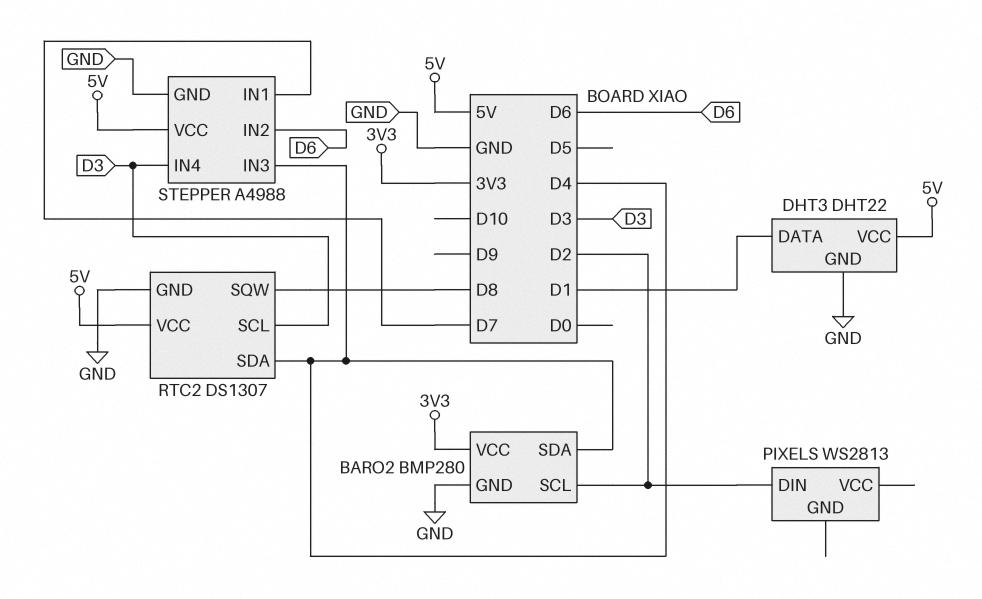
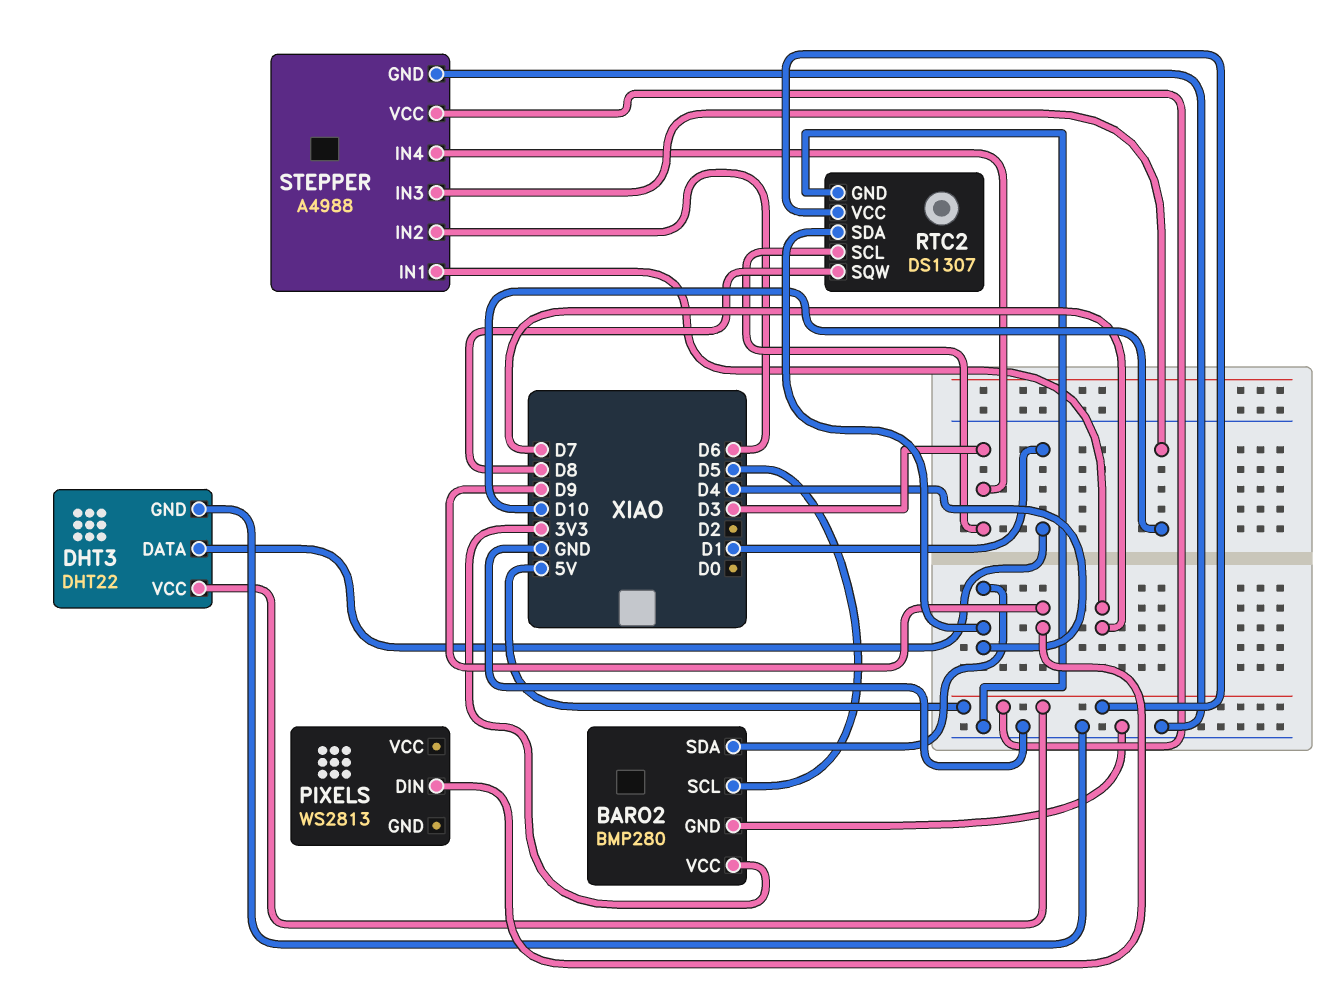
BARO2 pin SCL: D2 -> D5
PIXELS pin DIN: D2 -> D9
STEPPER pin IN3: D4 -> D10

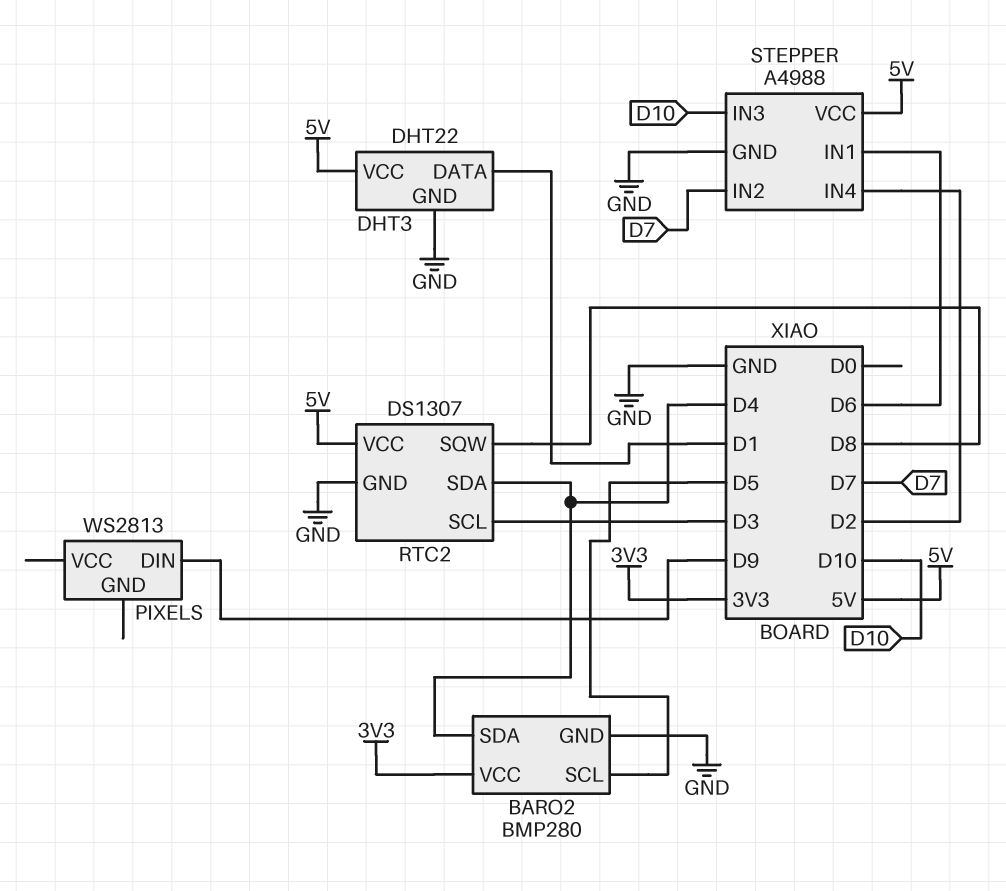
STEPPER pin IN1: D7 -> D6
STEPPER pin IN2: D6 -> D7
STEPPER pin IN4: D3 -> D2

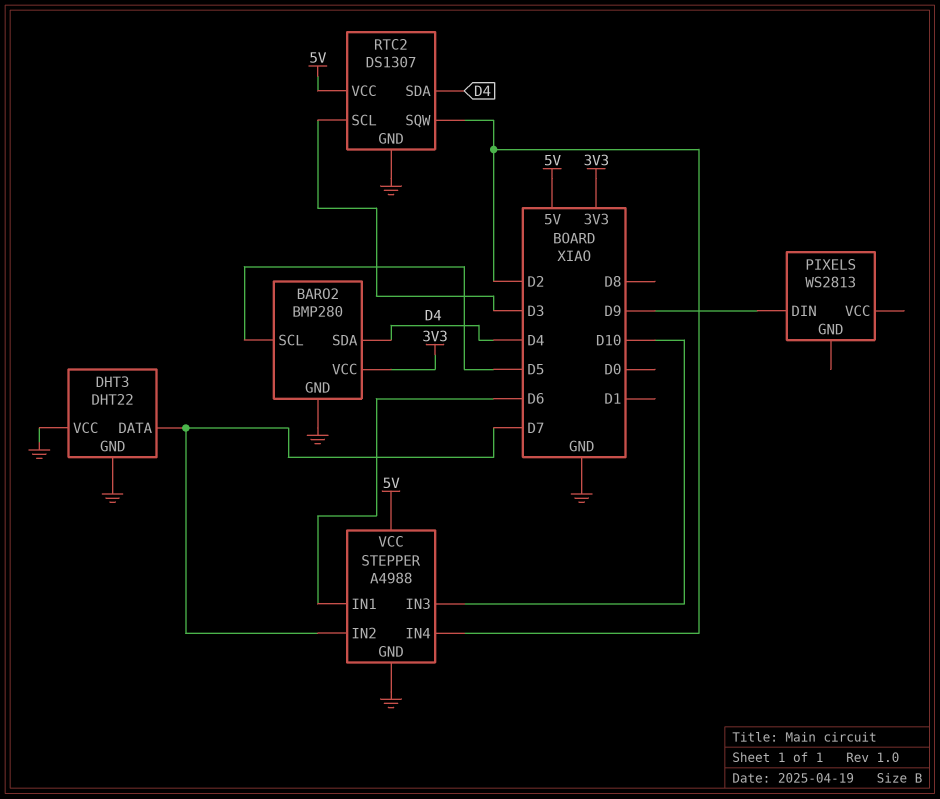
DHT3 pin DATA: D1 -> D7
DHT3 pin VCC: 5V -> GND
RTC2 pin SQW: D8 -> D2

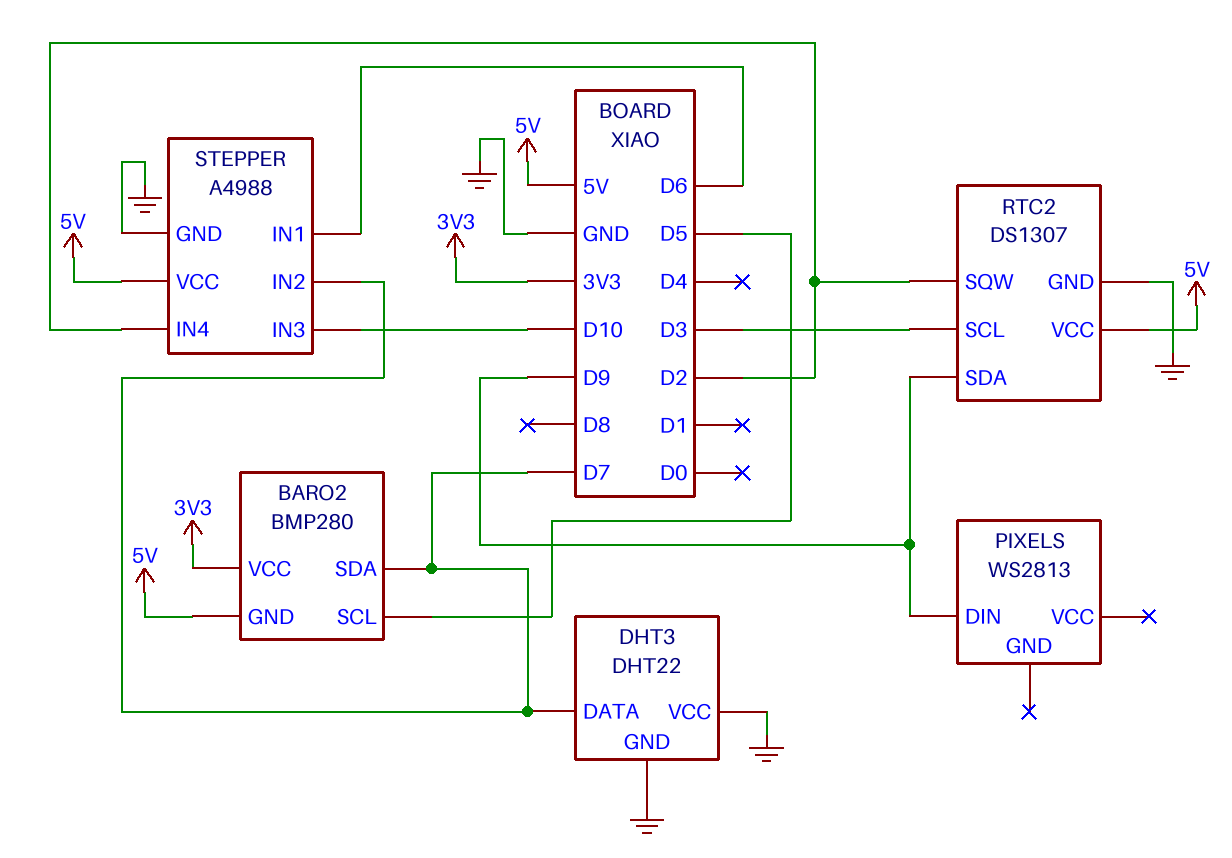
BARO2 pin GND: GND -> 5V
BARO2 pin SDA: D4 -> D7
RTC2 pin SDA: D4 -> D9

